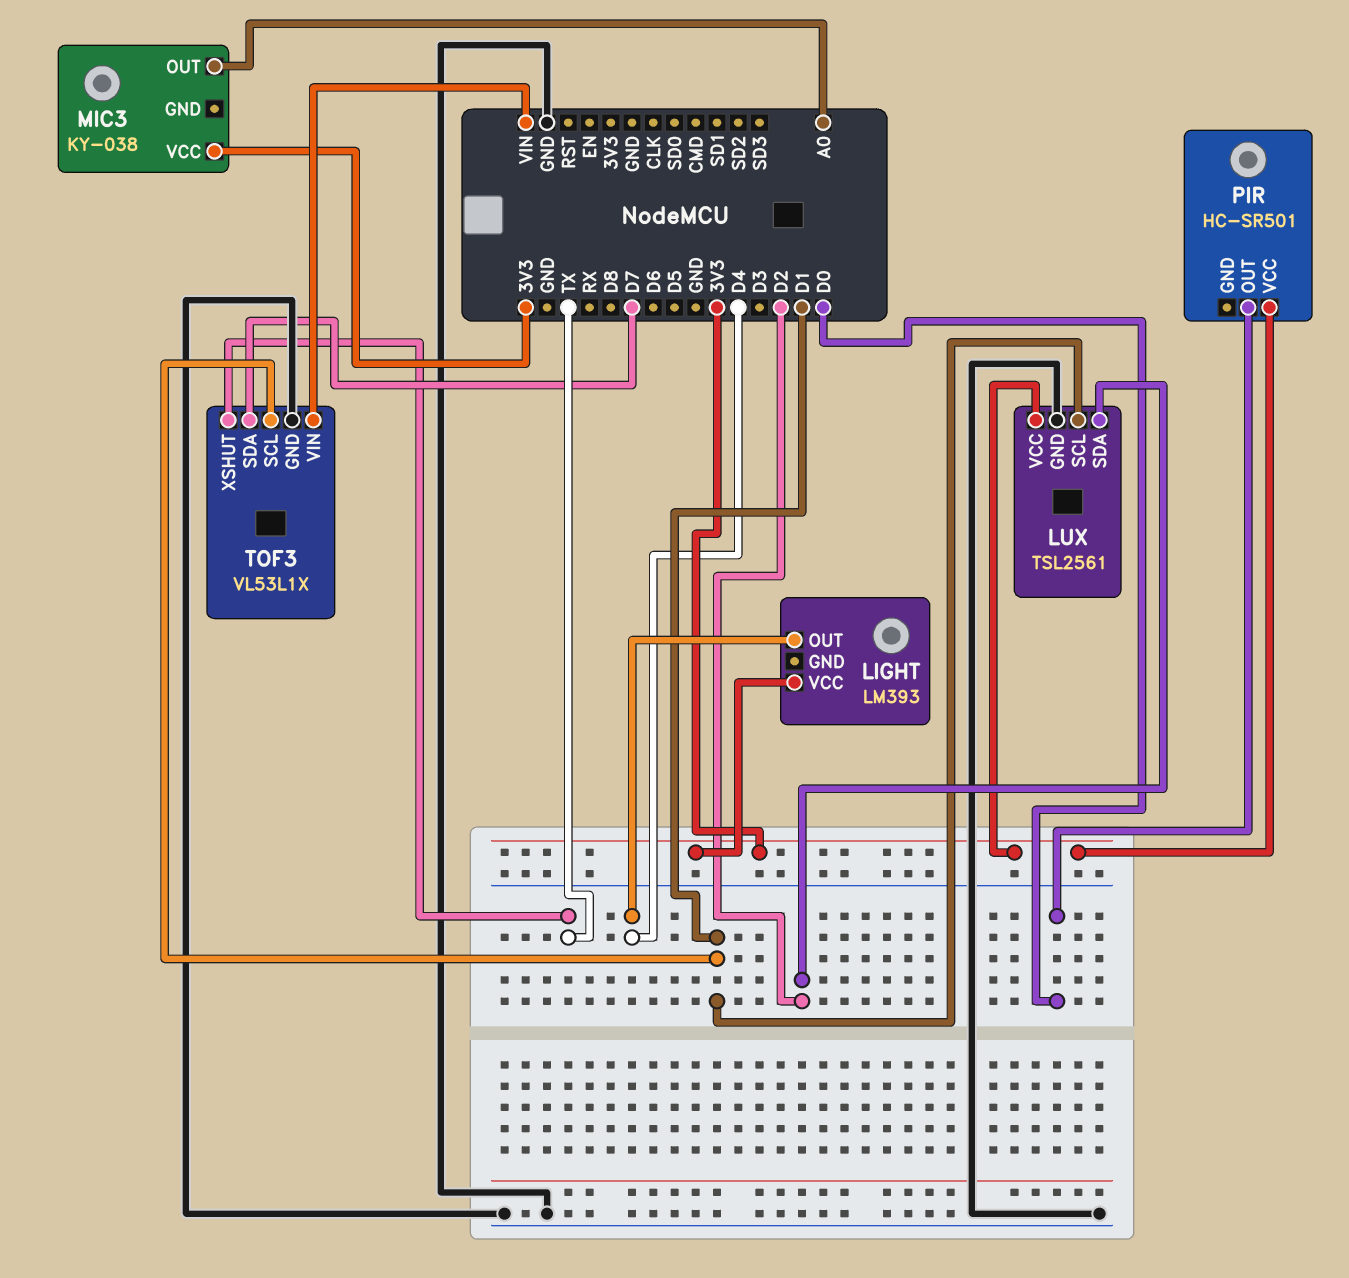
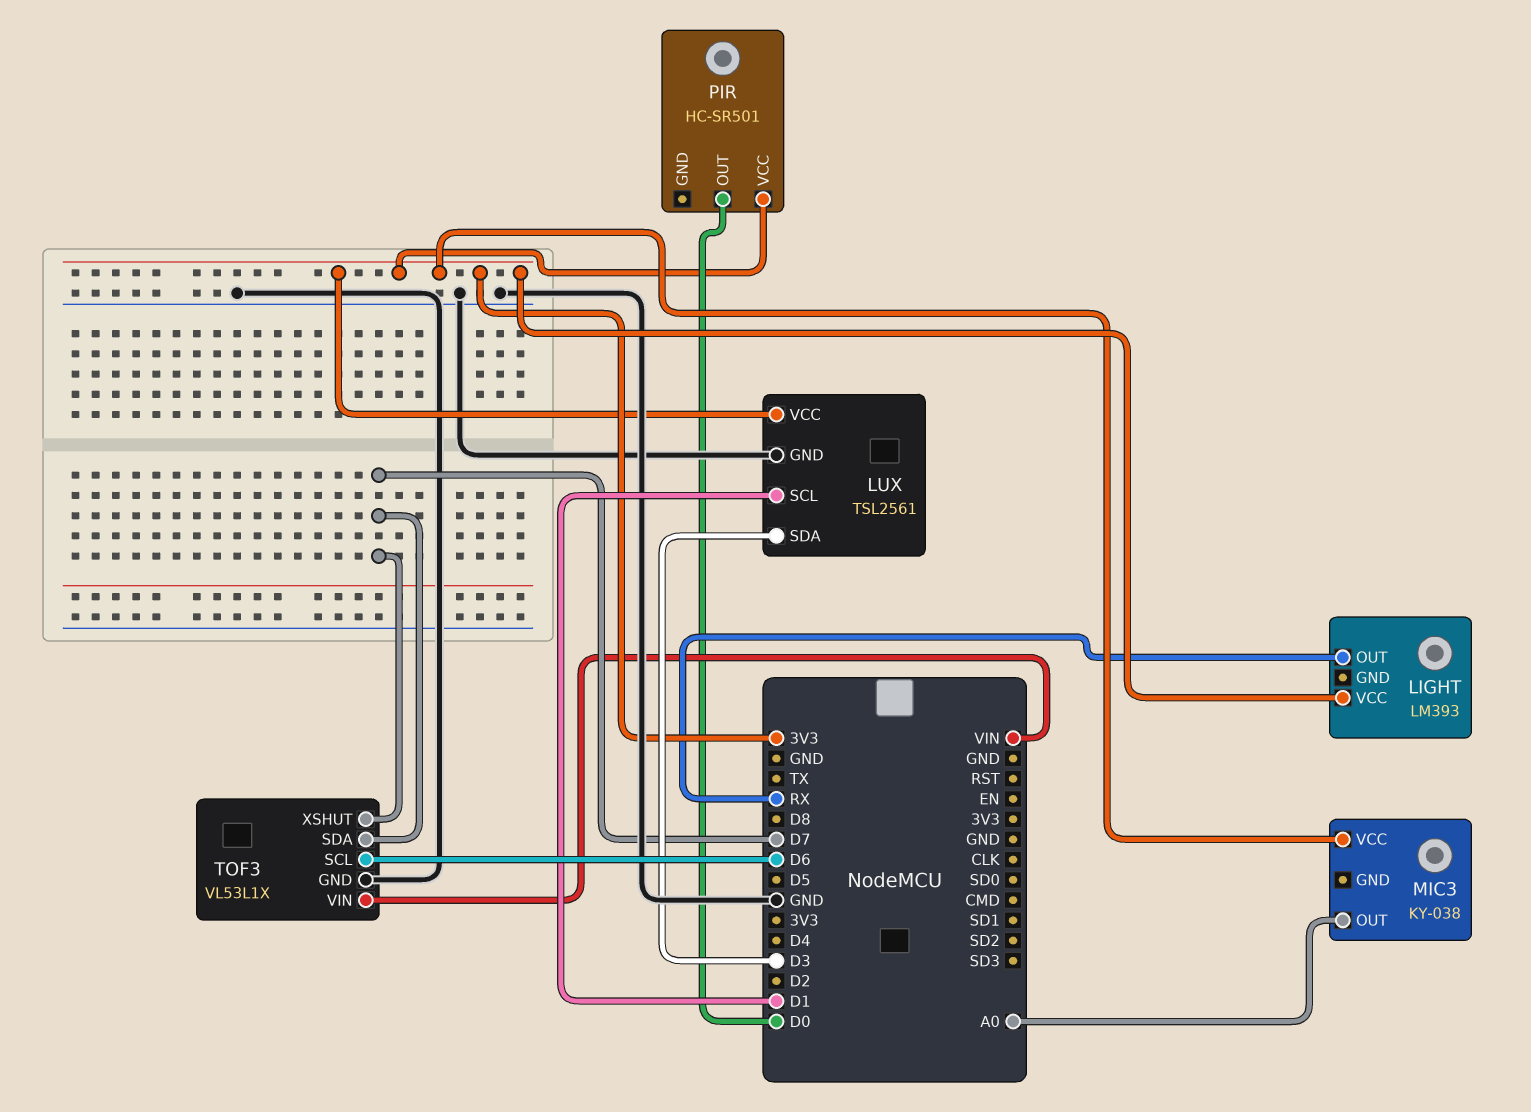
LIGHT pin OUT: D4 -> RX
LUX pin SDA: D2 -> D3
TOF3 pin SCL: D1 -> D6
TOF3 pin XSHUT: TX -> D7

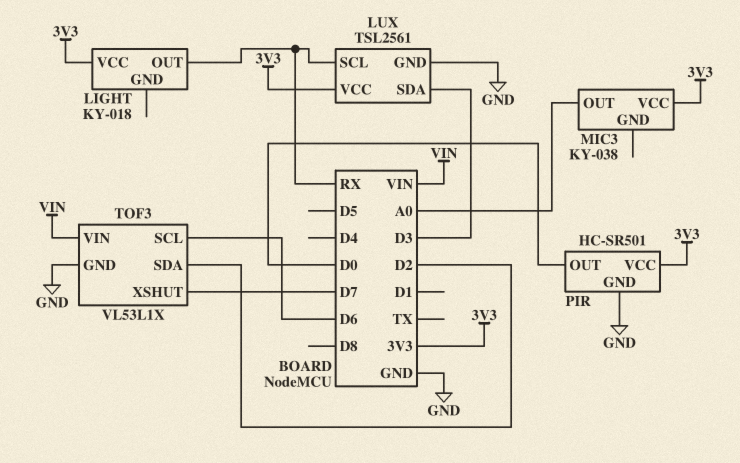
LIGHT: LM393 -> KY-018
LUX pin SCL: D1 -> RX
PIR pin GND: none -> GND
TOF3 pin SDA: D7 -> D2

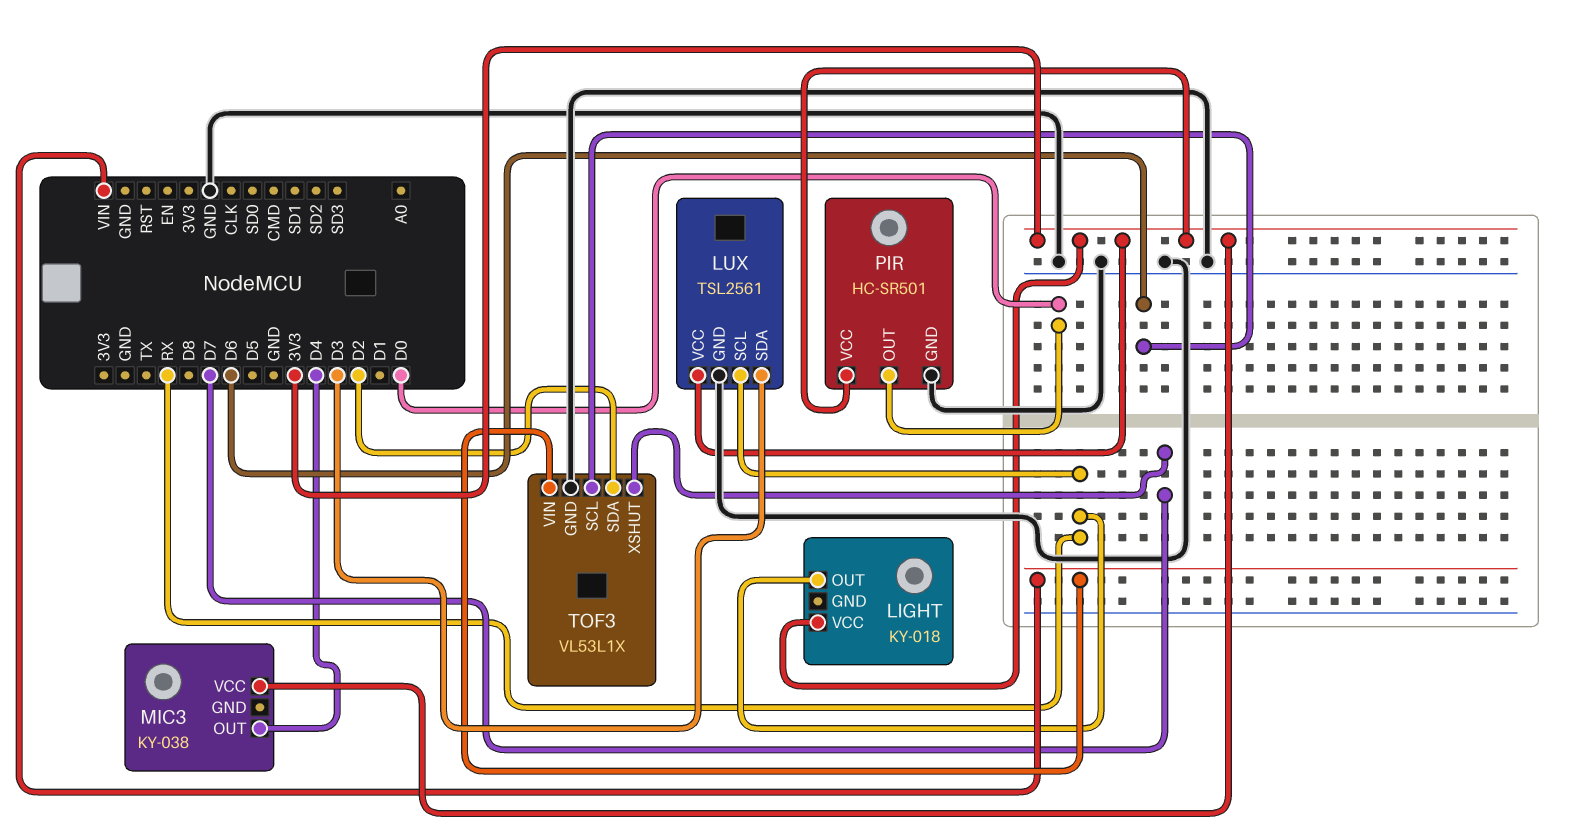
MIC3 pin OUT: A0 -> D4

